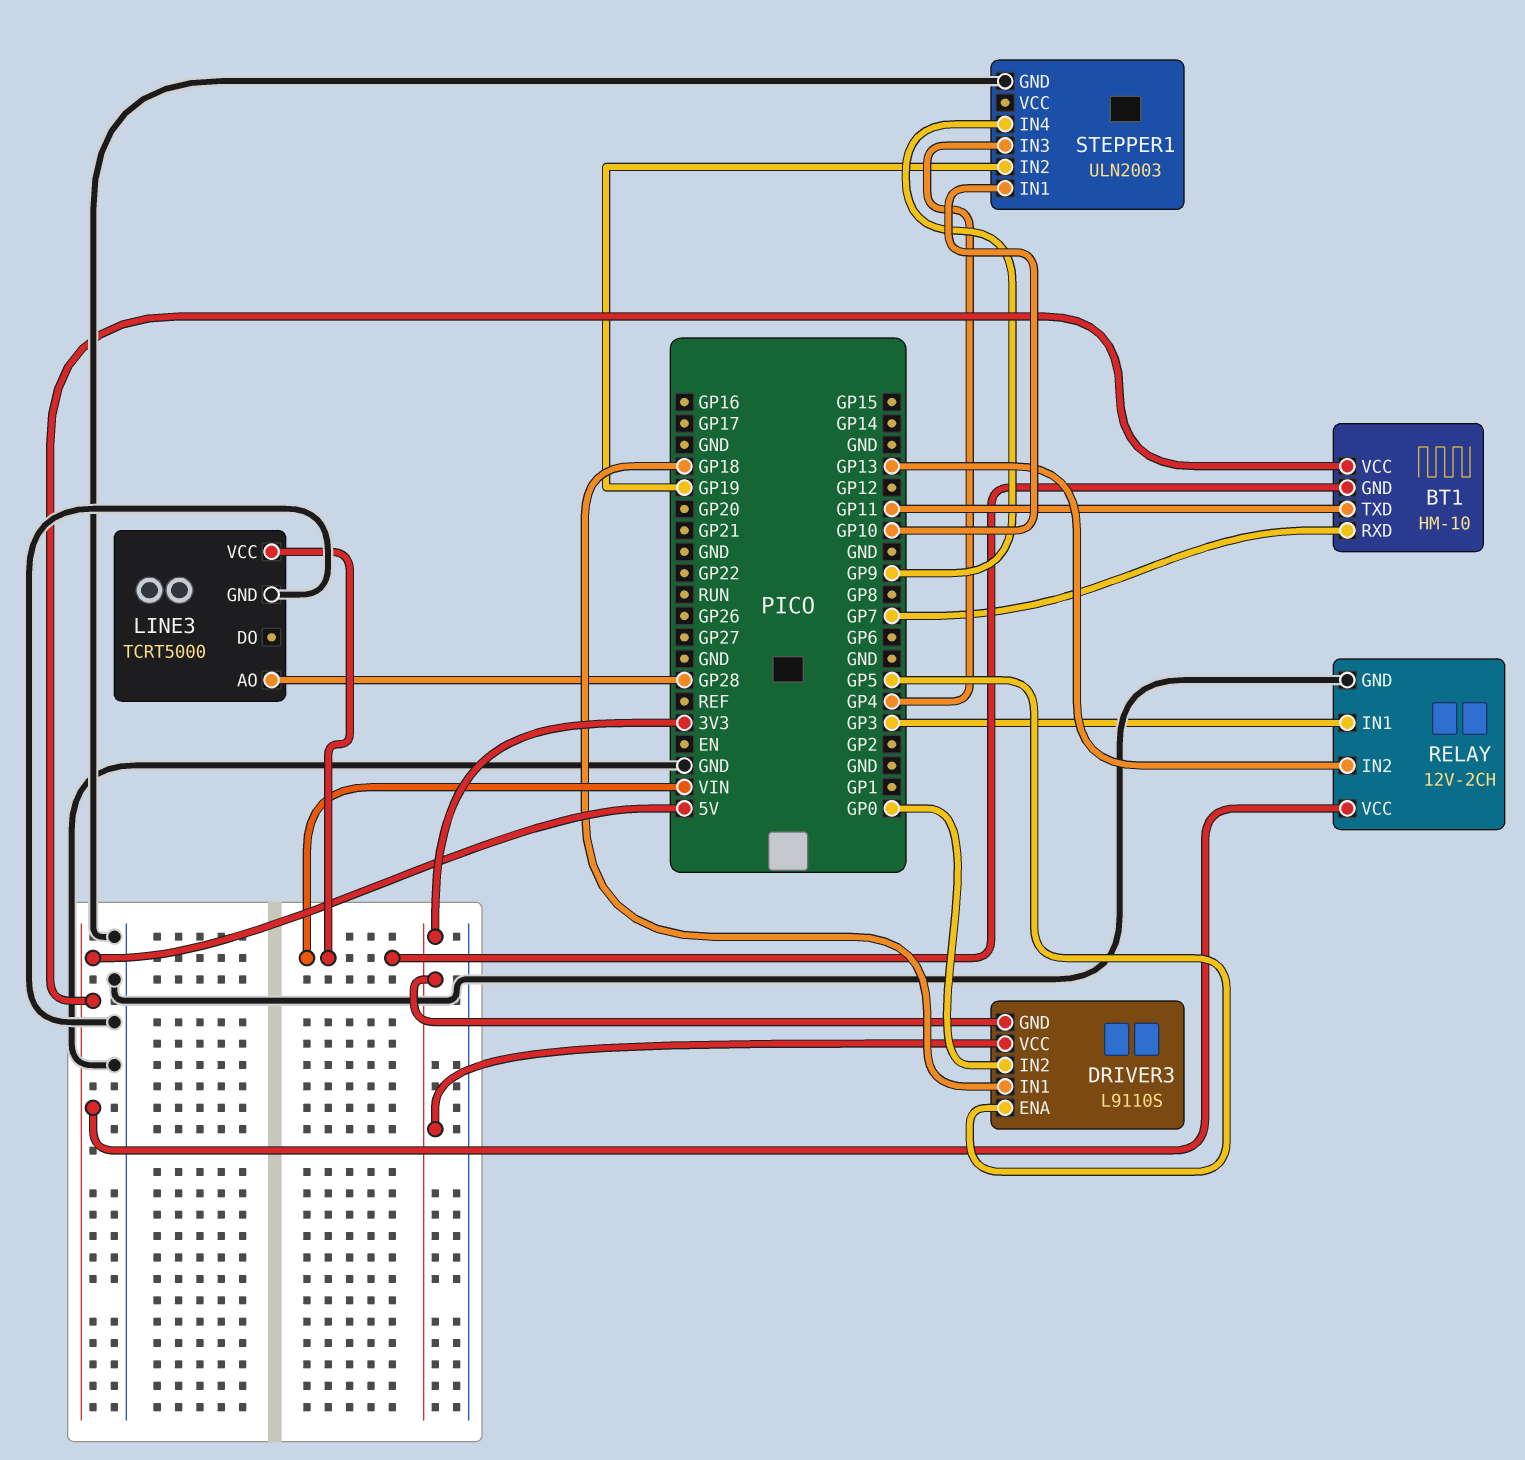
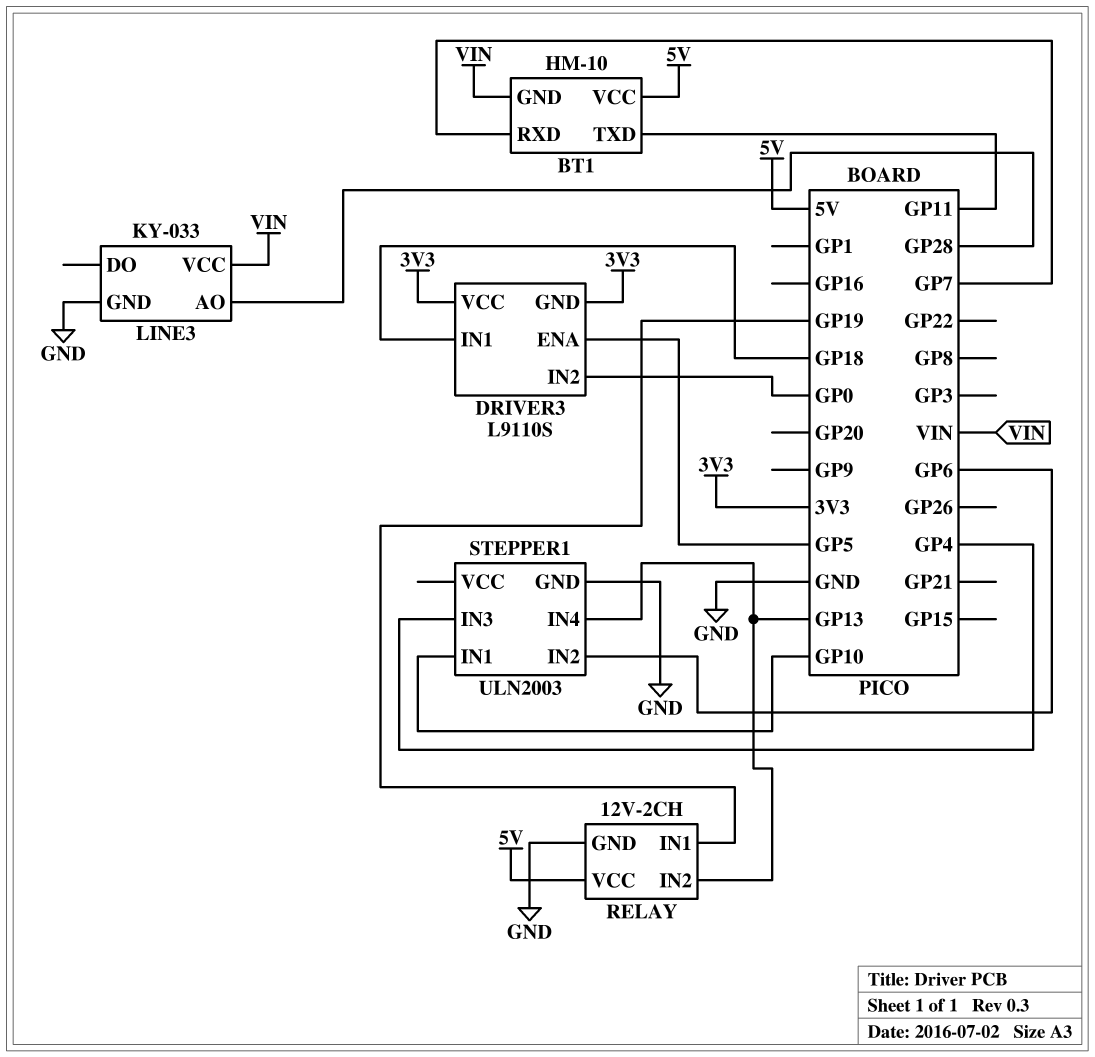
LINE3: TCRT5000 -> KY-033
RELAY pin IN1: GP3 -> GP19
STEPPER1 pin IN2: GP19 -> GP6
STEPPER1 pin IN4: GP9 -> GP13

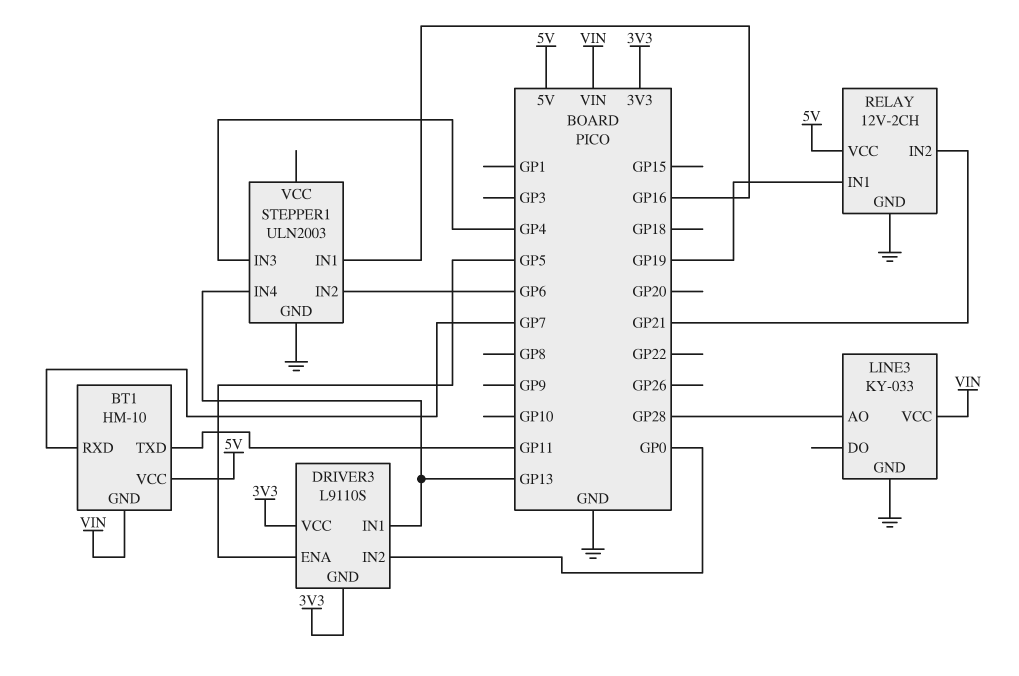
DRIVER3 pin IN1: GP18 -> GP13
RELAY pin IN2: GP13 -> GP21
STEPPER1 pin IN1: GP10 -> GP16

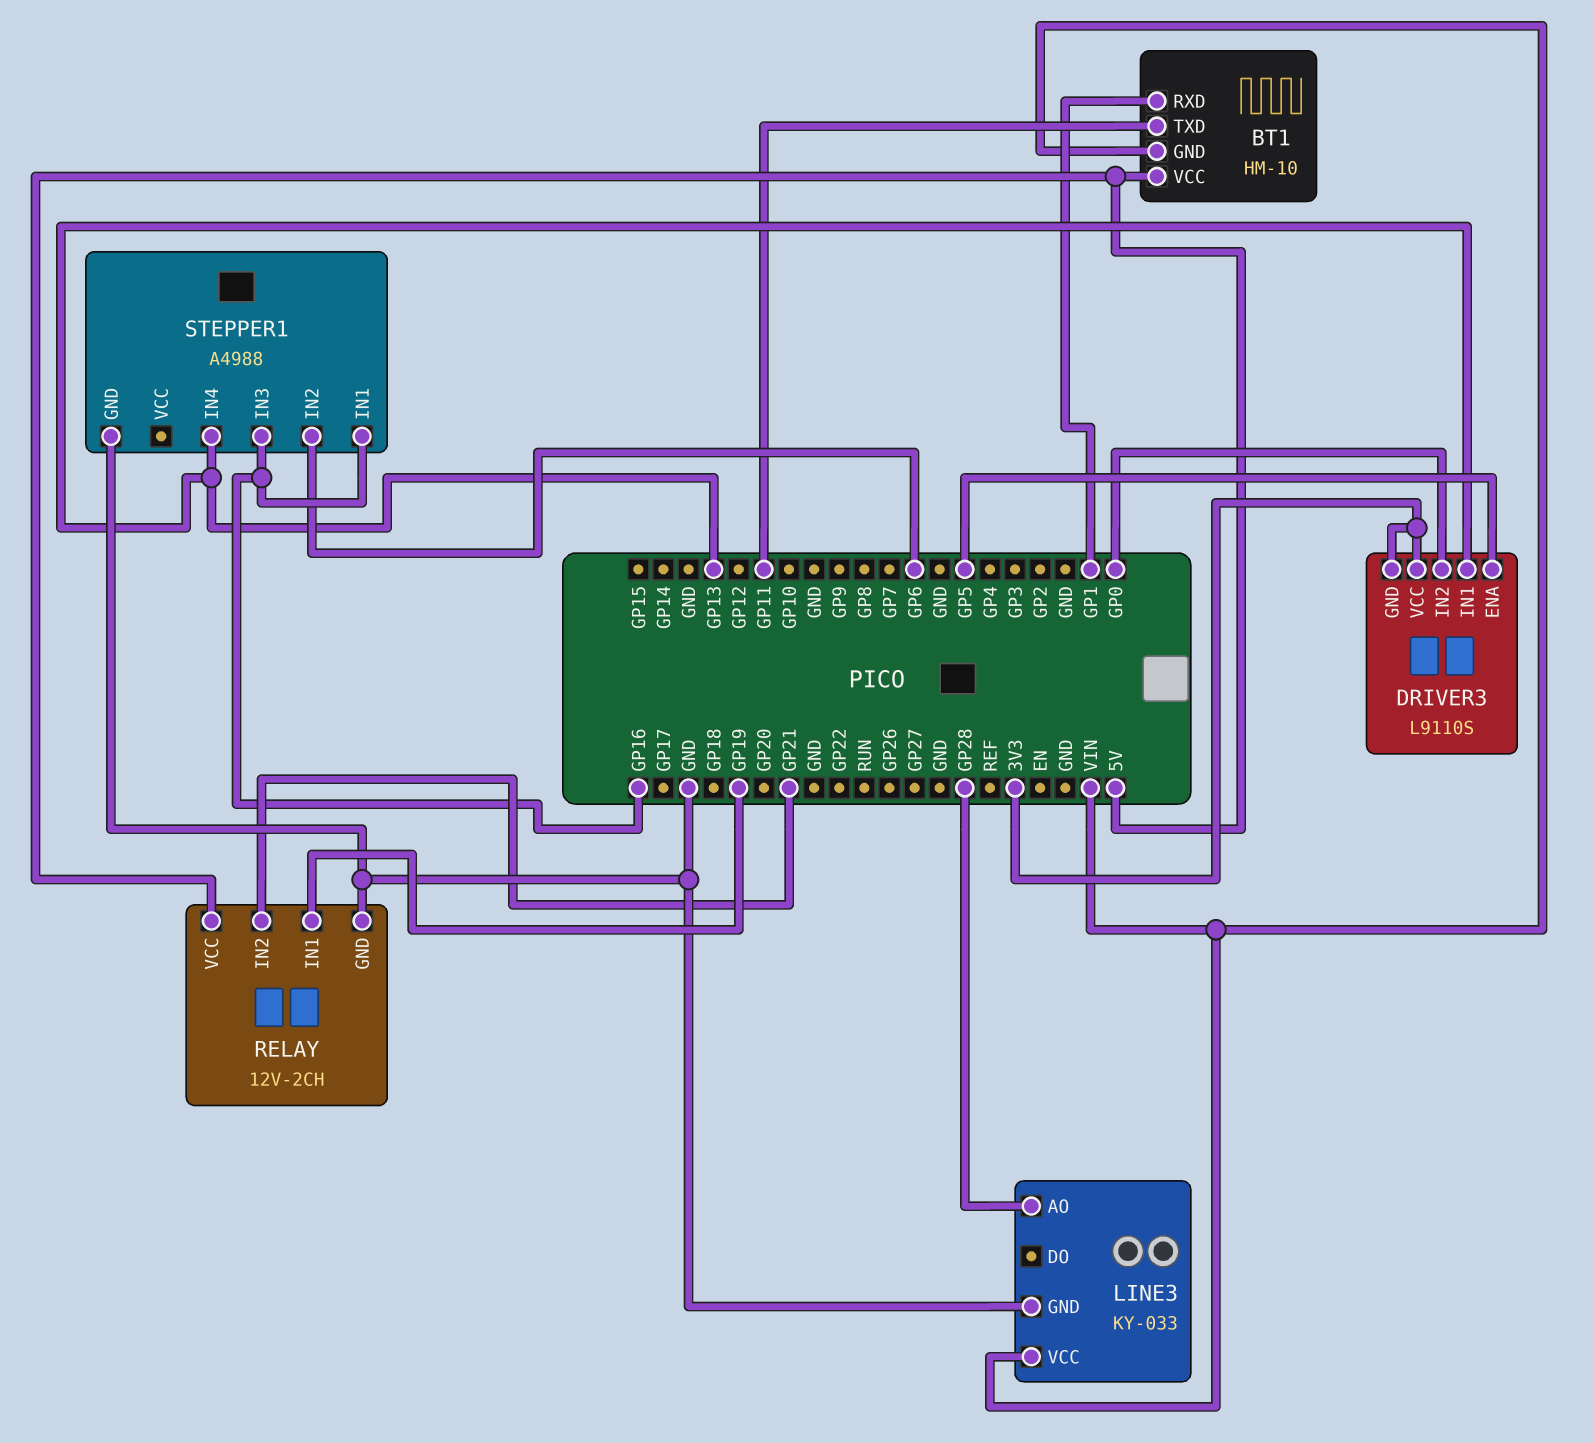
BT1 pin RXD: GP7 -> GP1
STEPPER1: ULN2003 -> A4988
STEPPER1 pin IN3: GP4 -> GP16

